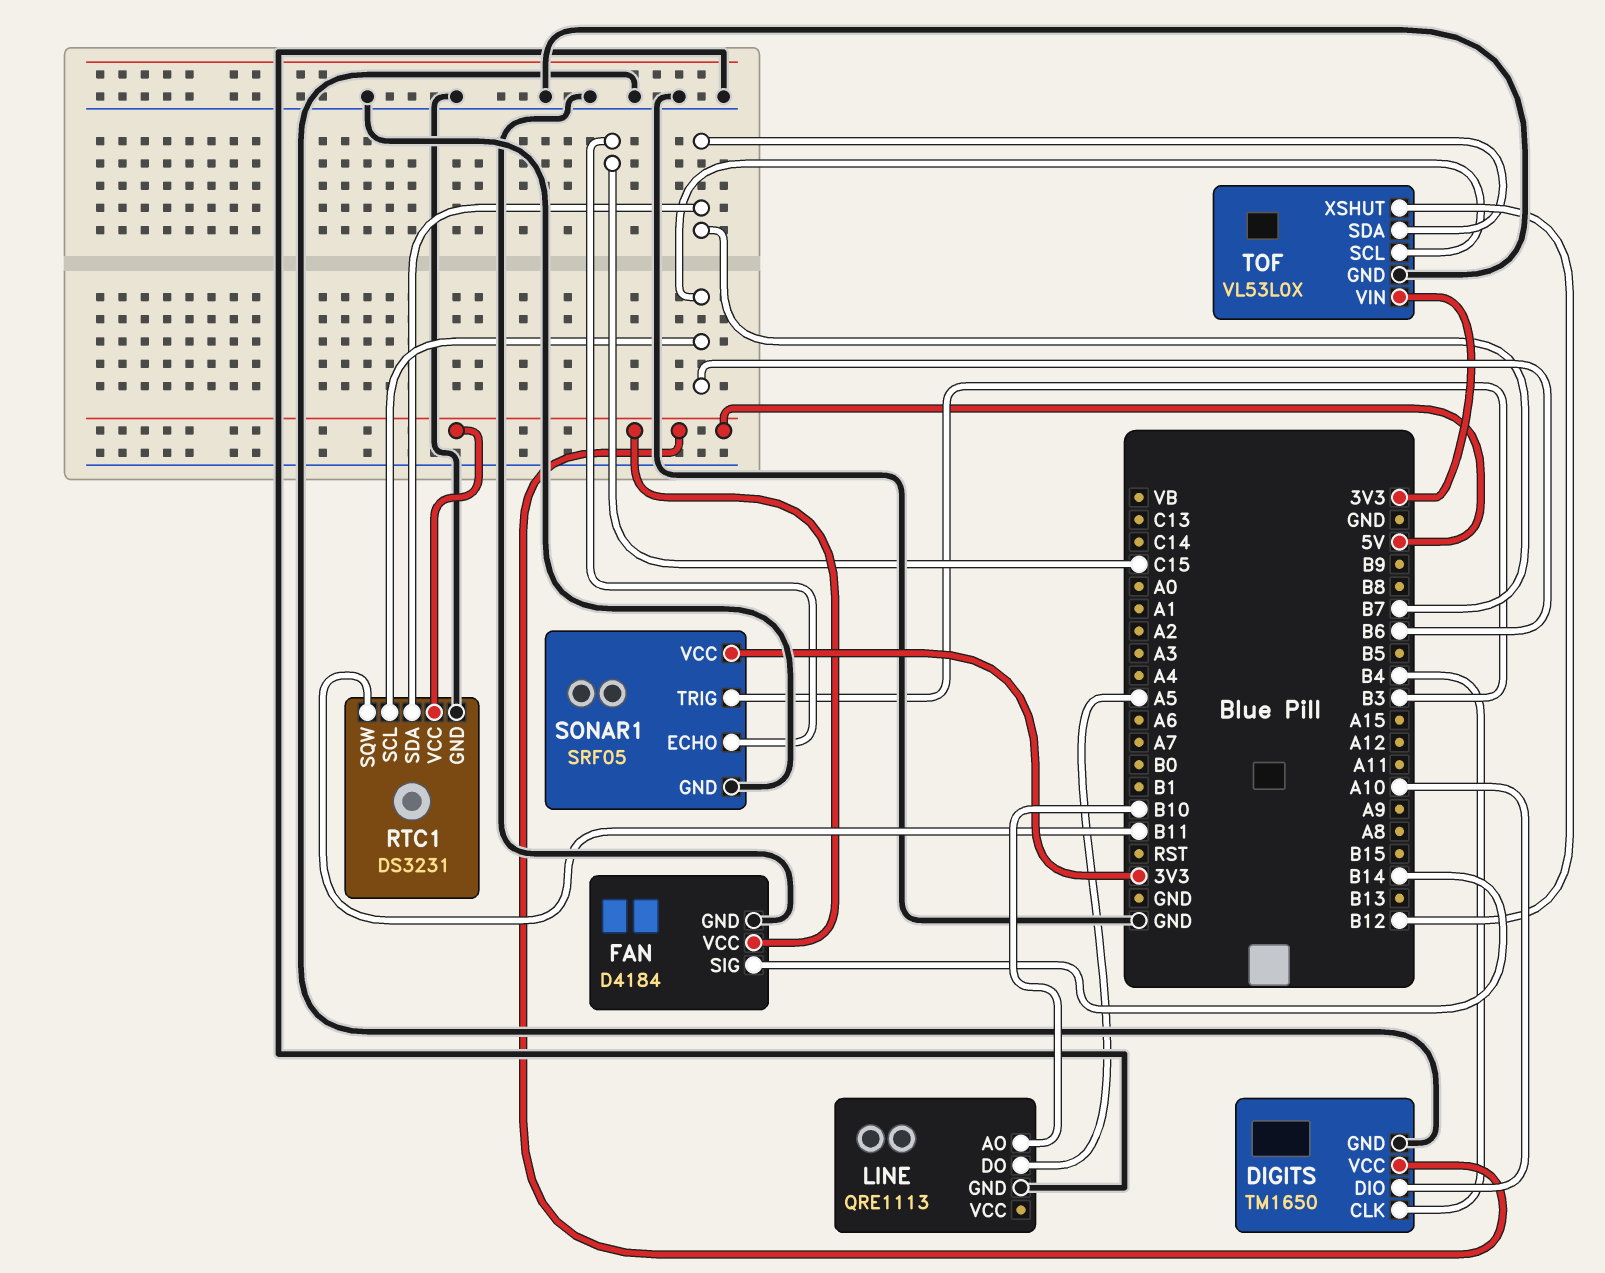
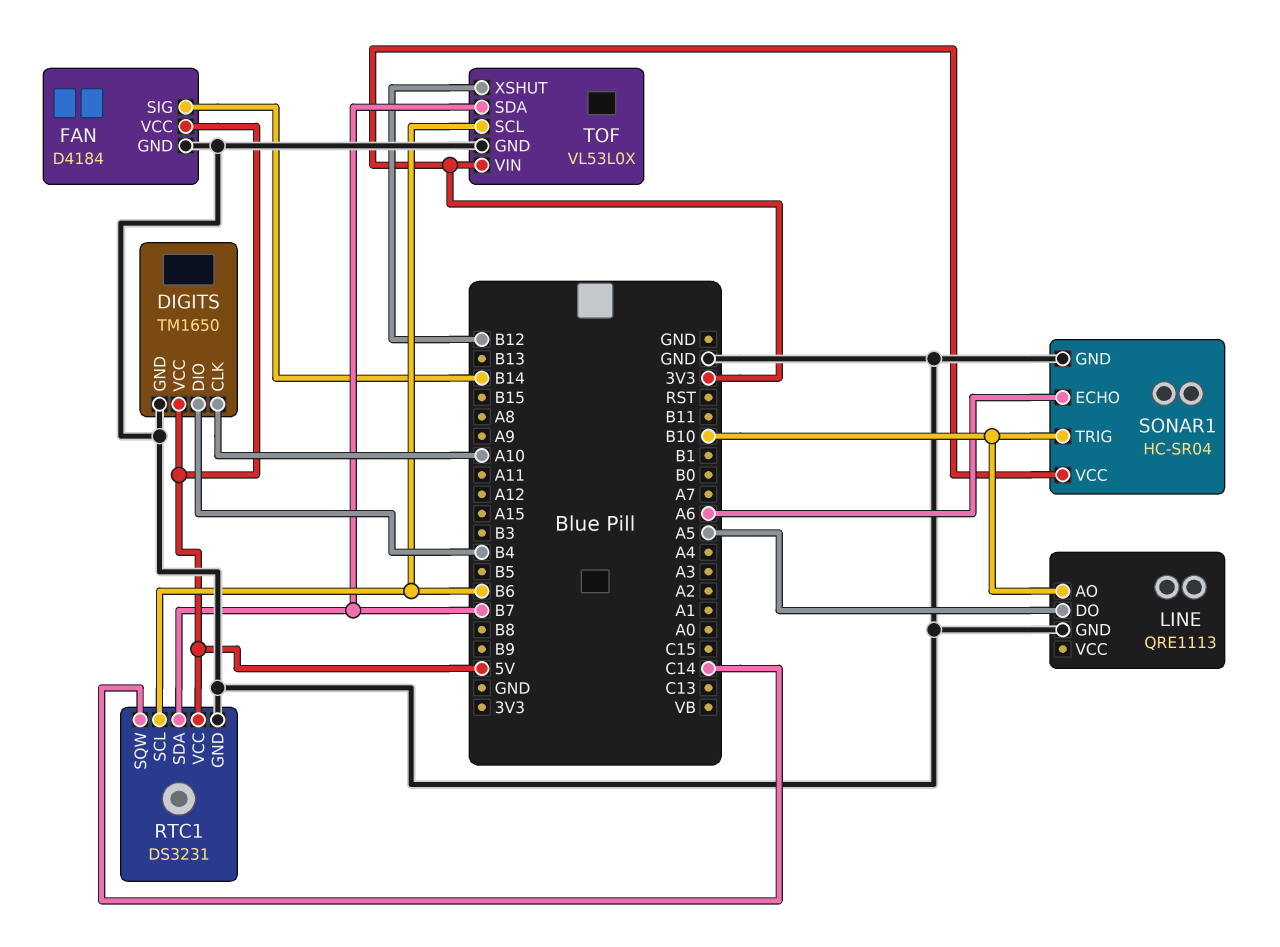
DIGITS pin CLK: B4 -> A10
DIGITS pin DIO: A10 -> B4
RTC1 pin SQW: B11 -> C14
SONAR1: SRF05 -> HC-SR04
SONAR1 pin ECHO: C15 -> A6
SONAR1 pin TRIG: B3 -> B10

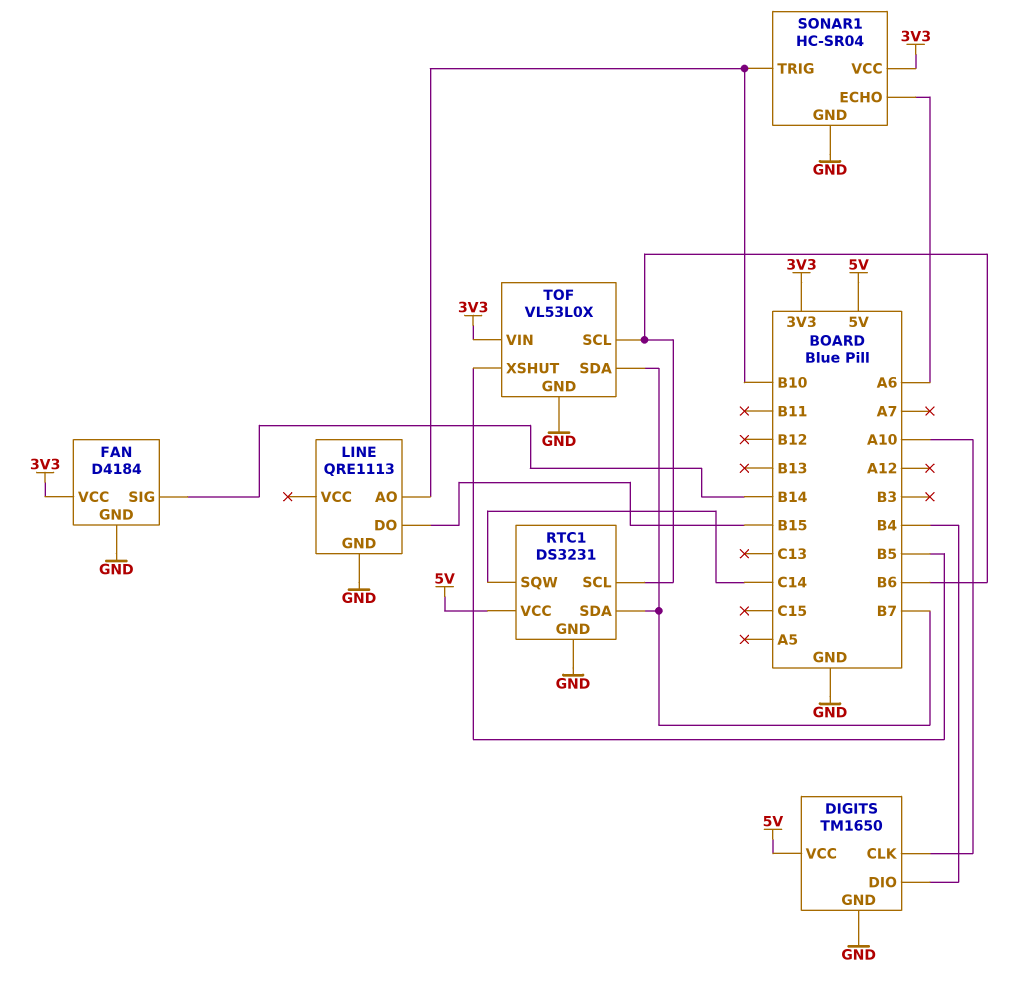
FAN pin VCC: 5V -> 3V3
LINE pin DO: A5 -> B15
TOF pin XSHUT: B12 -> B5

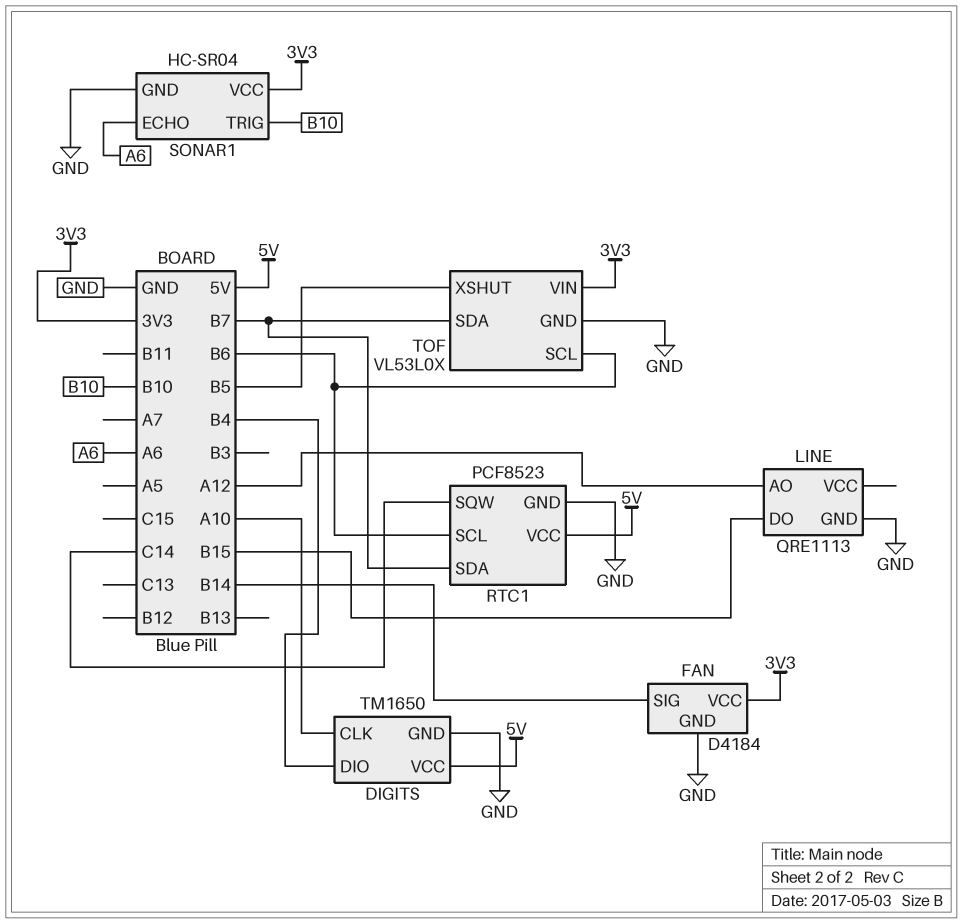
LINE pin AO: B10 -> A12
RTC1: DS3231 -> PCF8523

